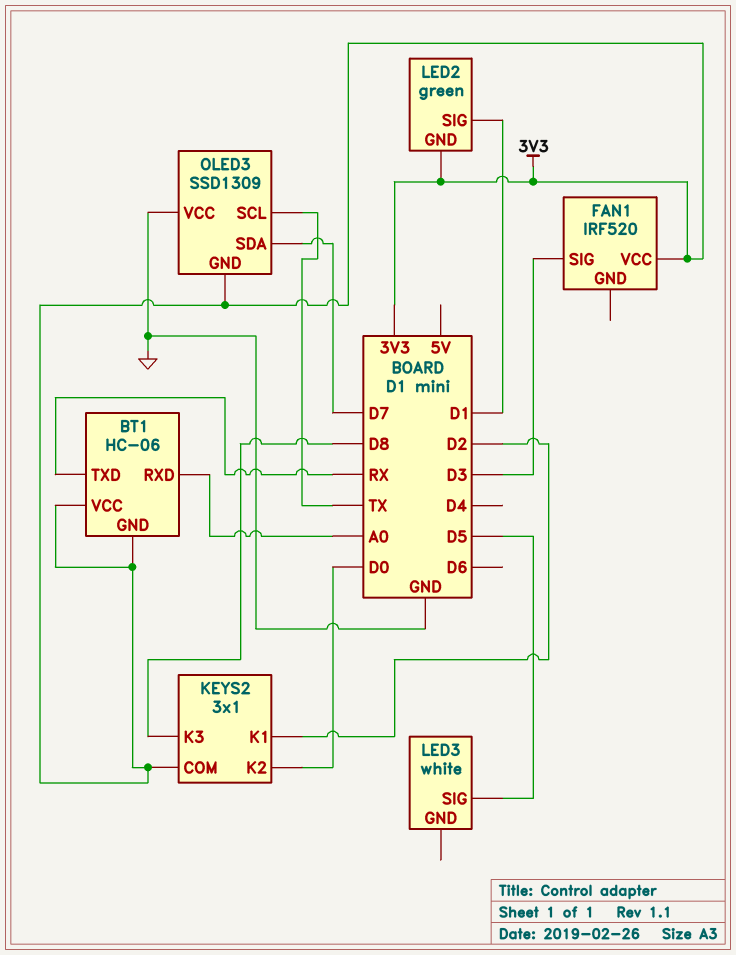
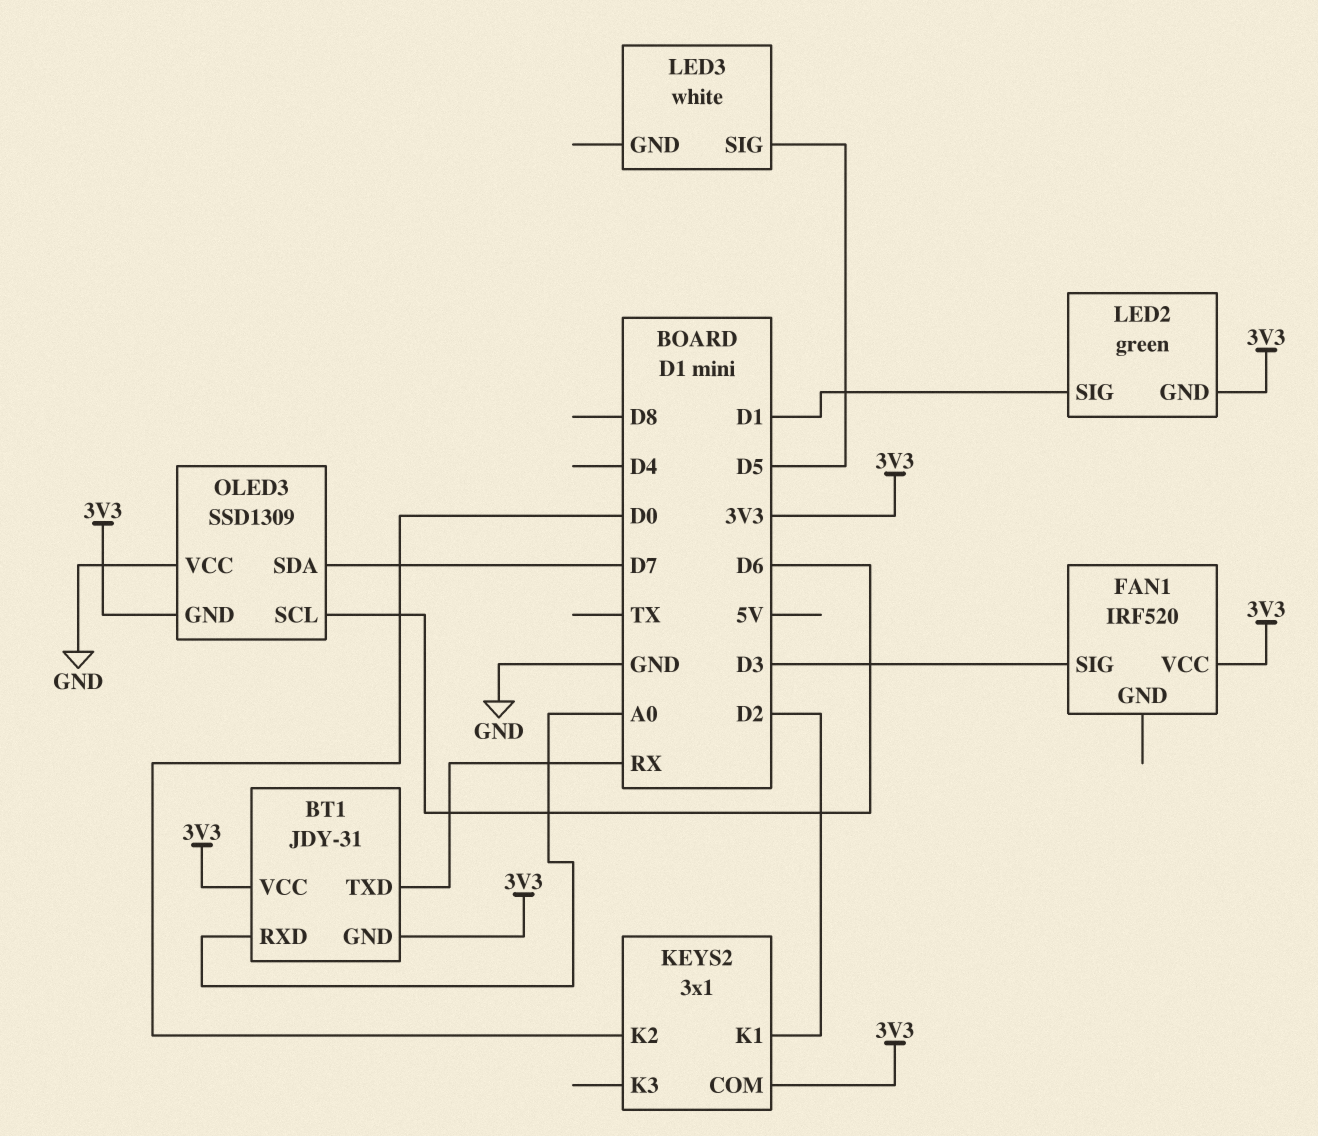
BT1: HC-06 -> JDY-31
KEYS2 pin K3: D8 -> none
OLED3 pin SCL: TX -> D6

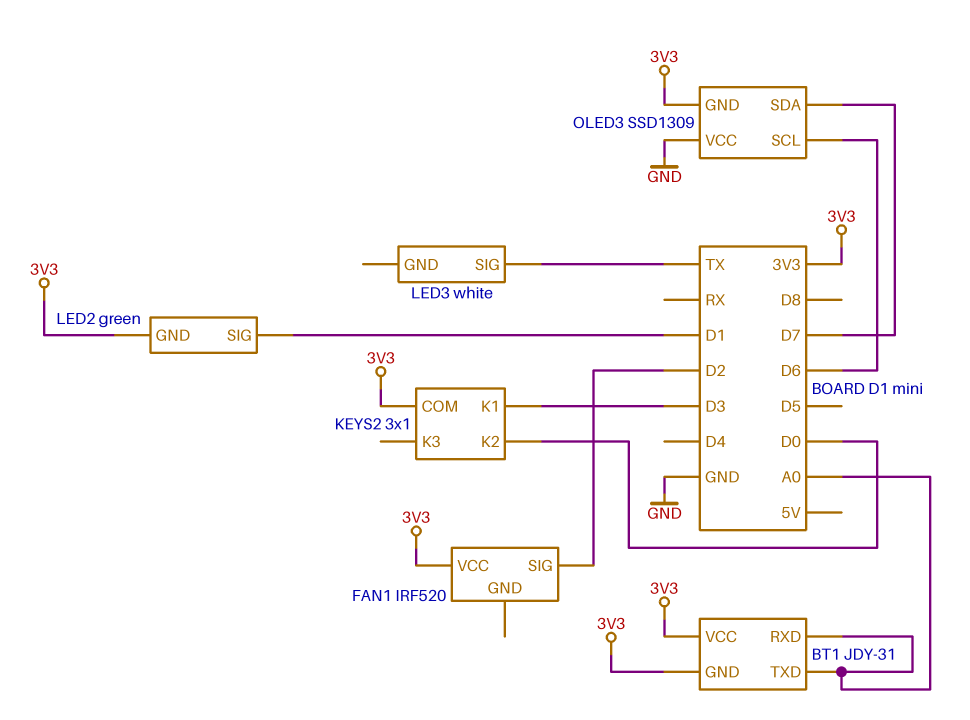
BT1 pin TXD: RX -> A0
FAN1 pin SIG: D3 -> D2
KEYS2 pin K1: D2 -> D3
LED3 pin SIG: D5 -> TX

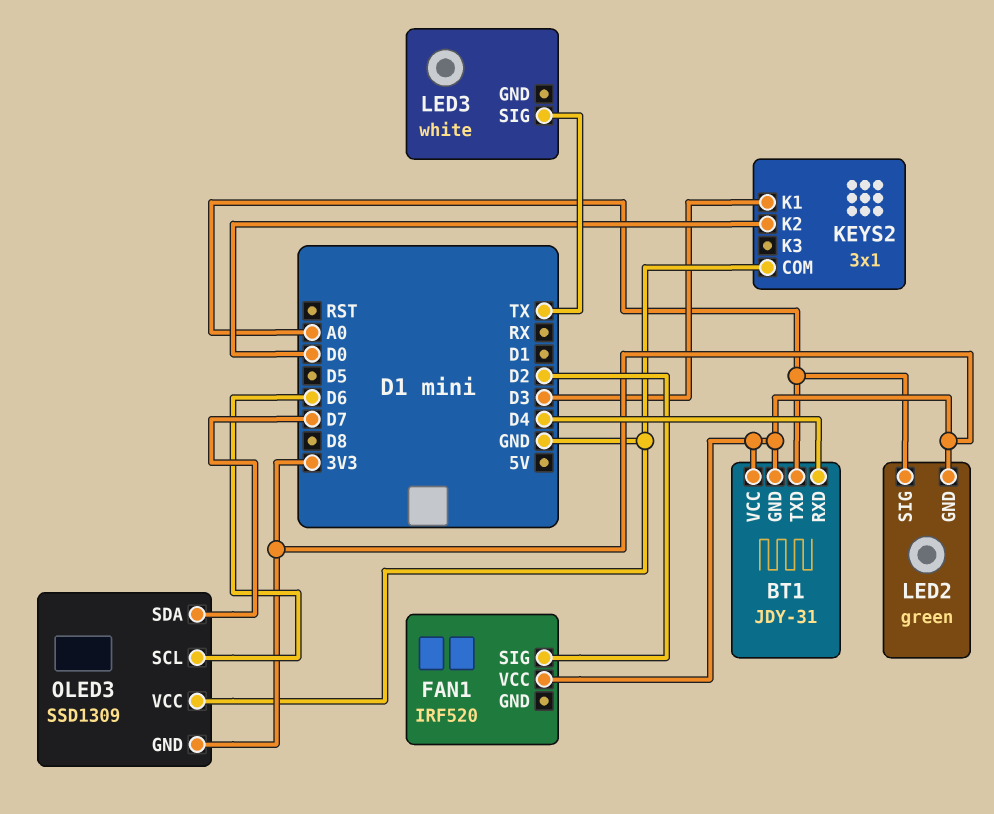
BT1 pin RXD: A0 -> D4
KEYS2 pin COM: 3V3 -> GND
LED2 pin SIG: D1 -> A0

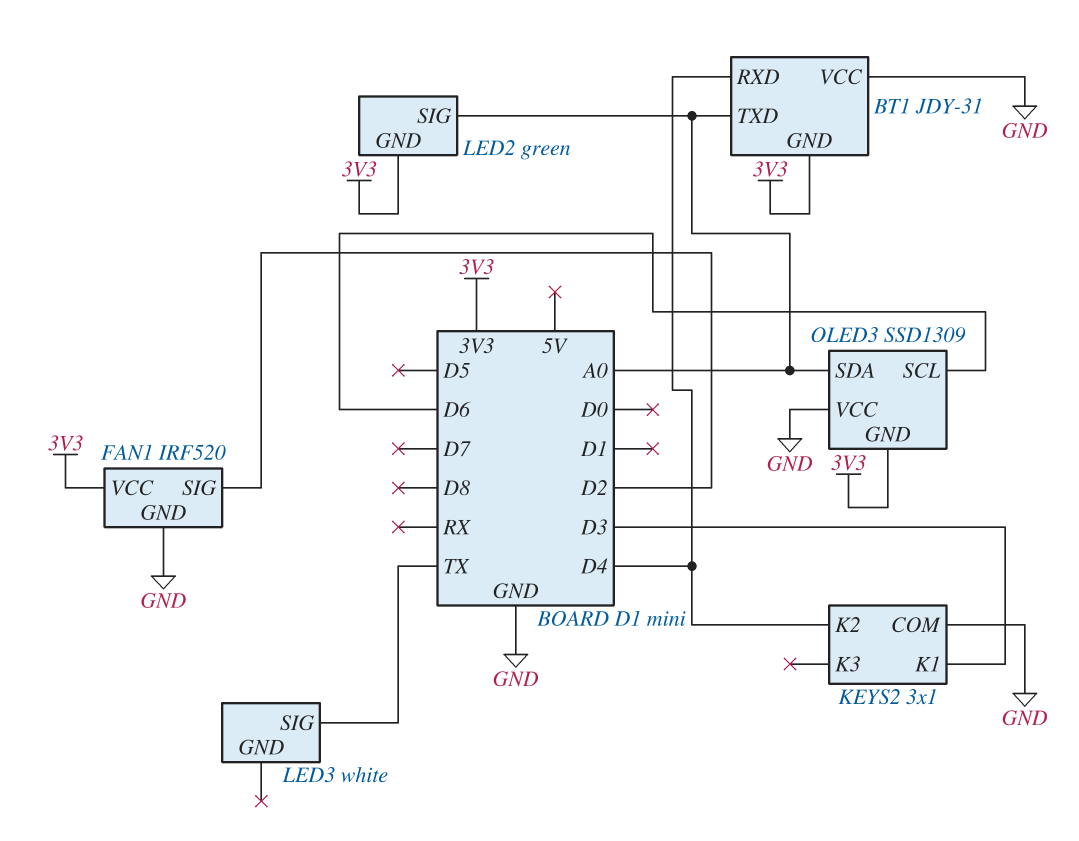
BT1 pin VCC: 3V3 -> GND
FAN1 pin GND: none -> GND
KEYS2 pin K2: D0 -> D4
OLED3 pin SDA: D7 -> A0

